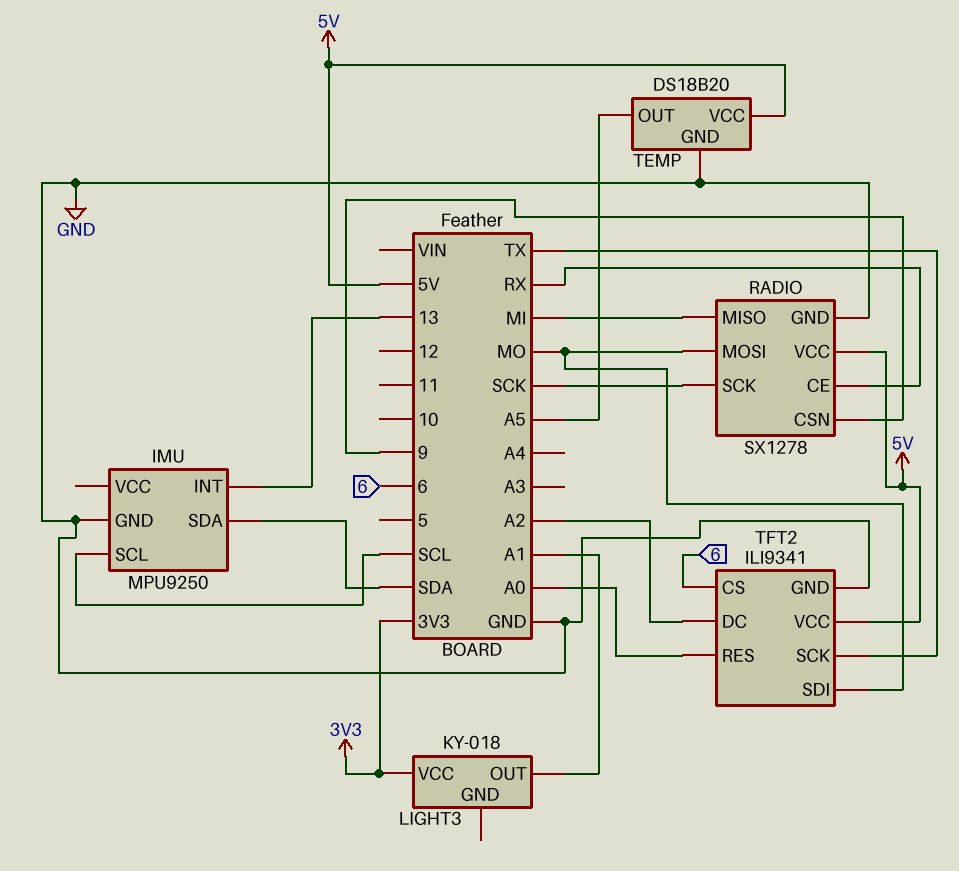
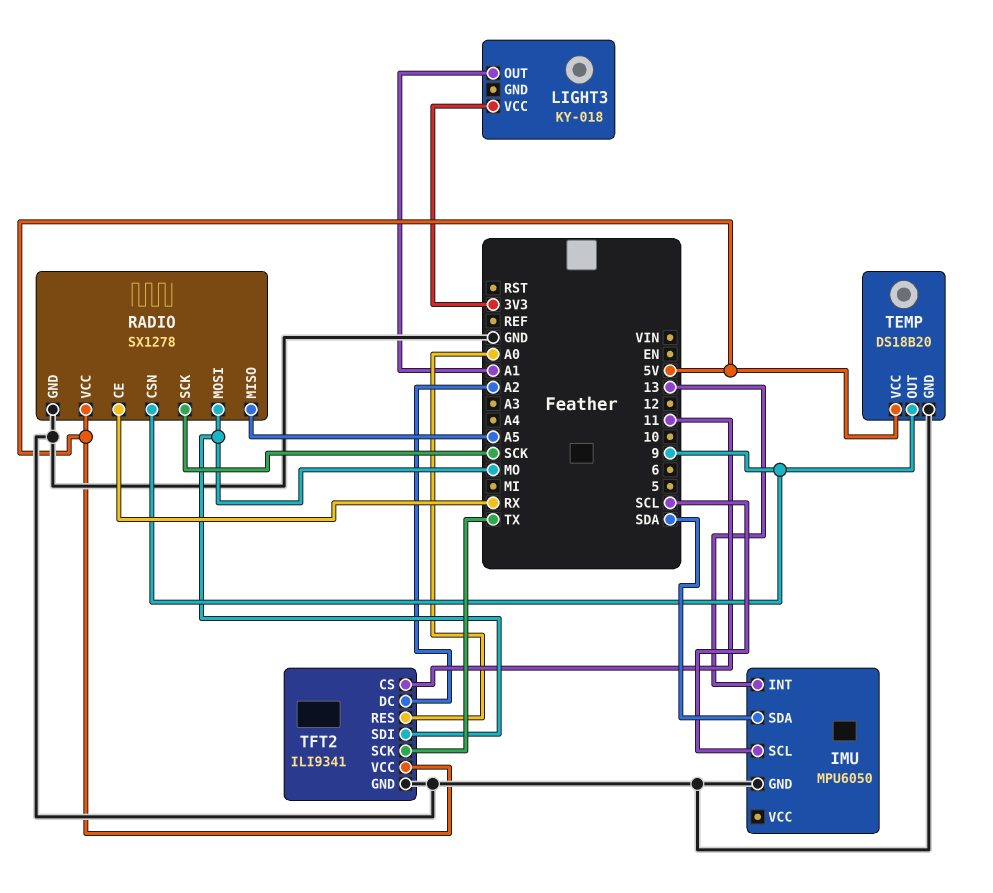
IMU: MPU9250 -> MPU6050
RADIO pin MISO: MI -> A5
TEMP pin OUT: A5 -> 9
TFT2 pin CS: 6 -> 11

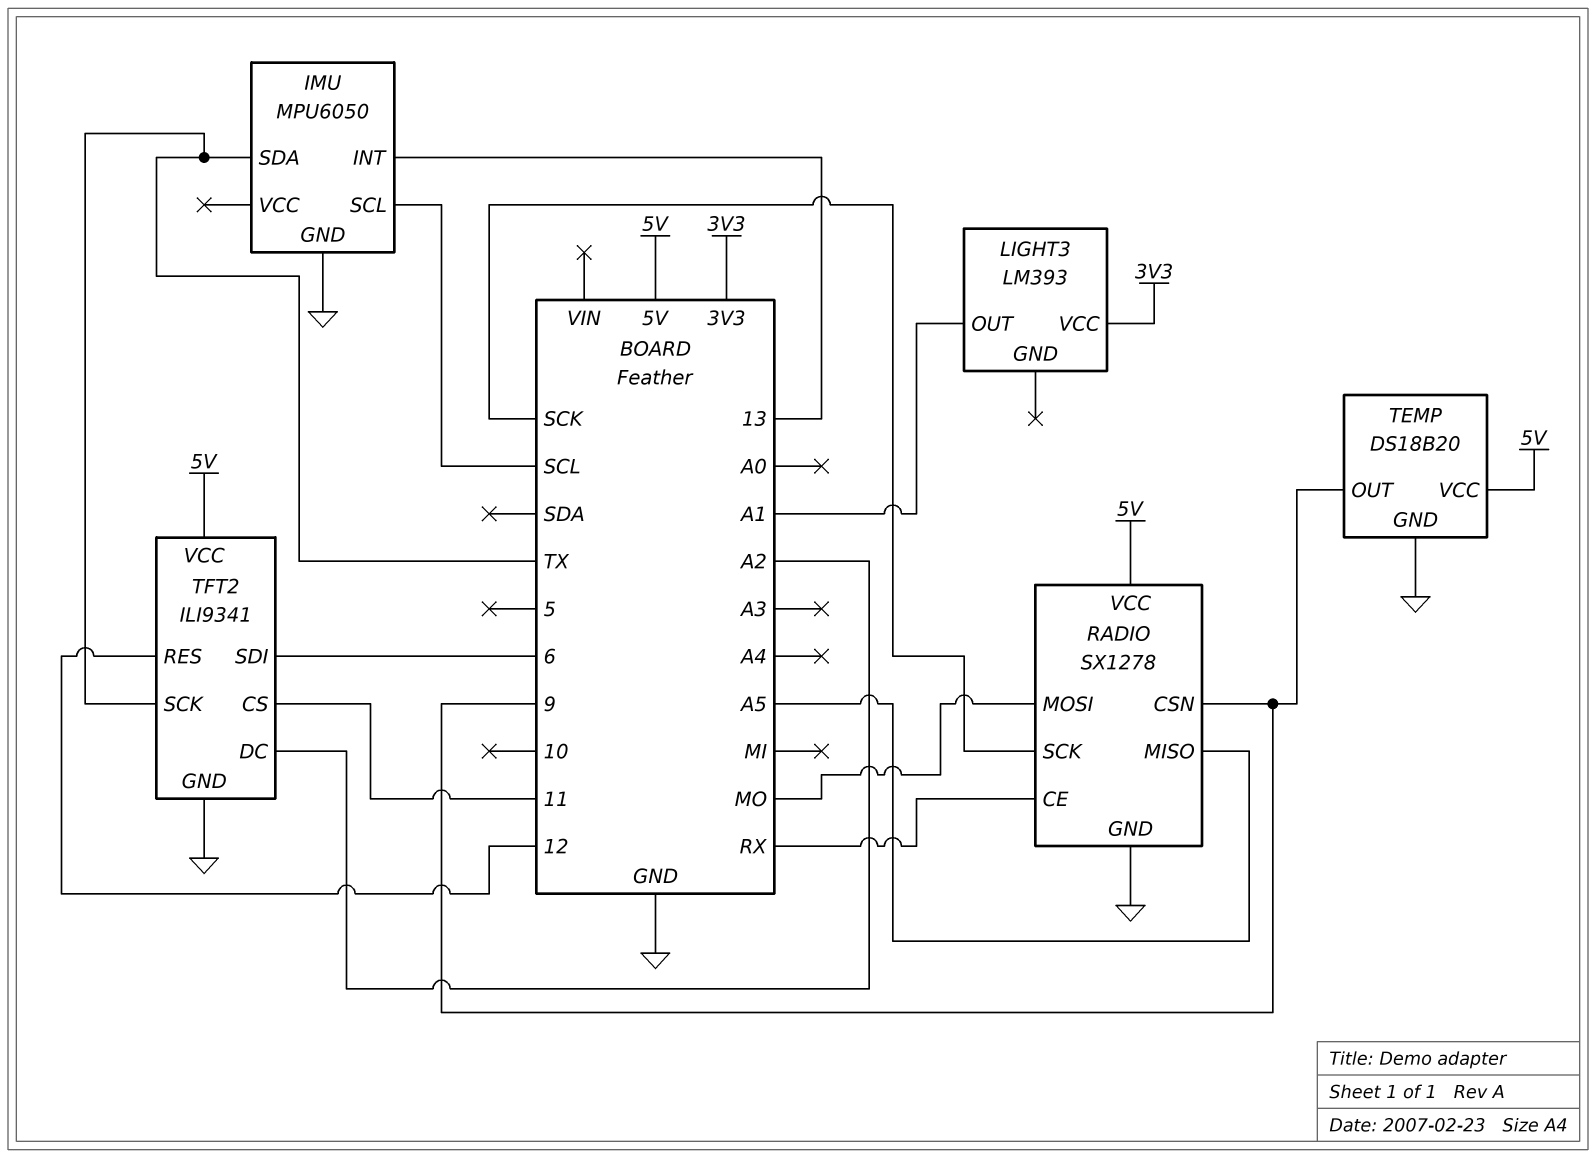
IMU pin SDA: SDA -> TX
LIGHT3: KY-018 -> LM393
TFT2 pin RES: A0 -> 12
TFT2 pin SDI: MO -> 6

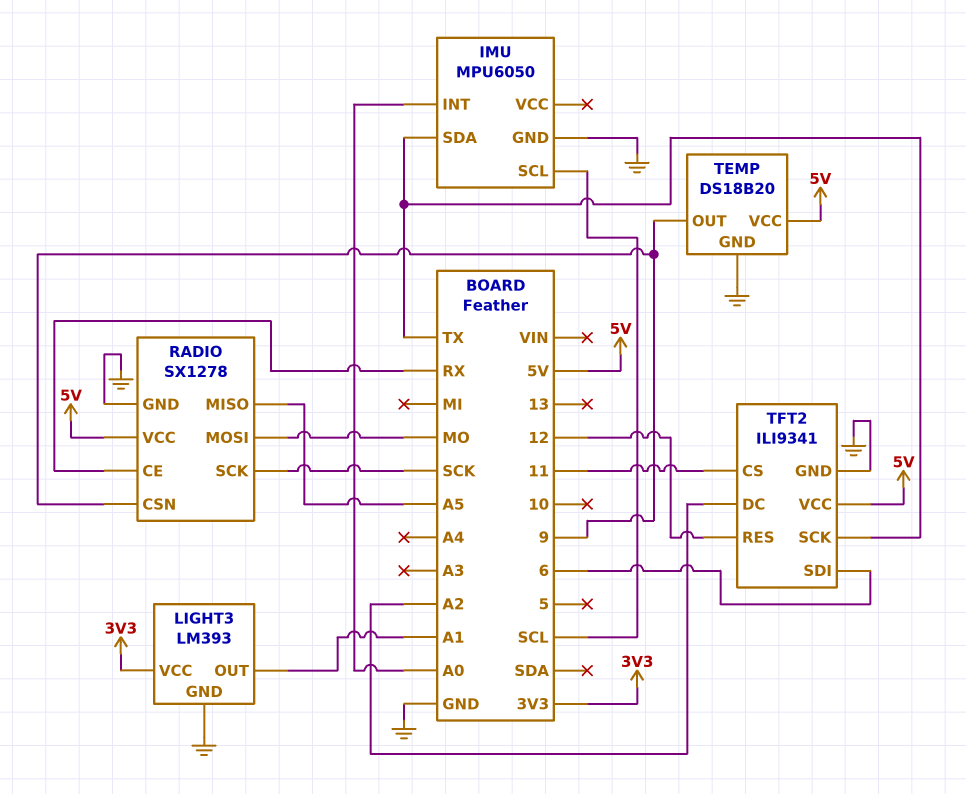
IMU pin INT: 13 -> A0
LIGHT3 pin GND: none -> GND

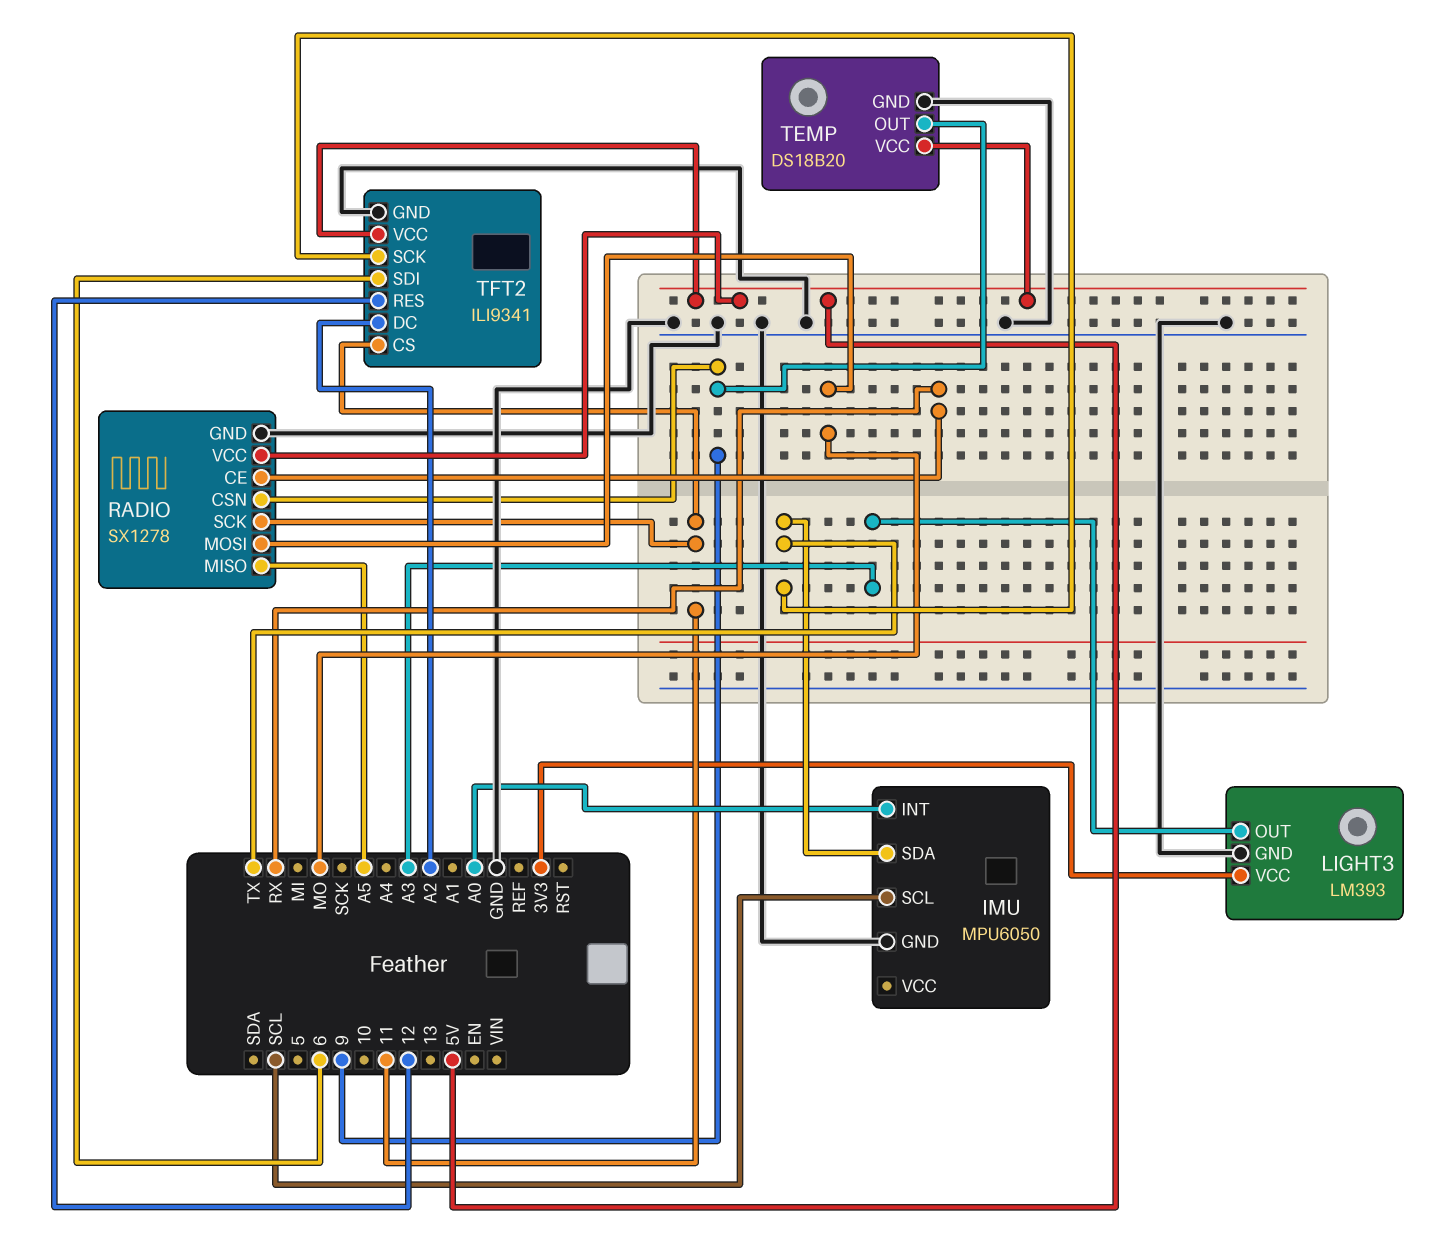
LIGHT3 pin OUT: A1 -> A3
RADIO pin SCK: SCK -> 11

